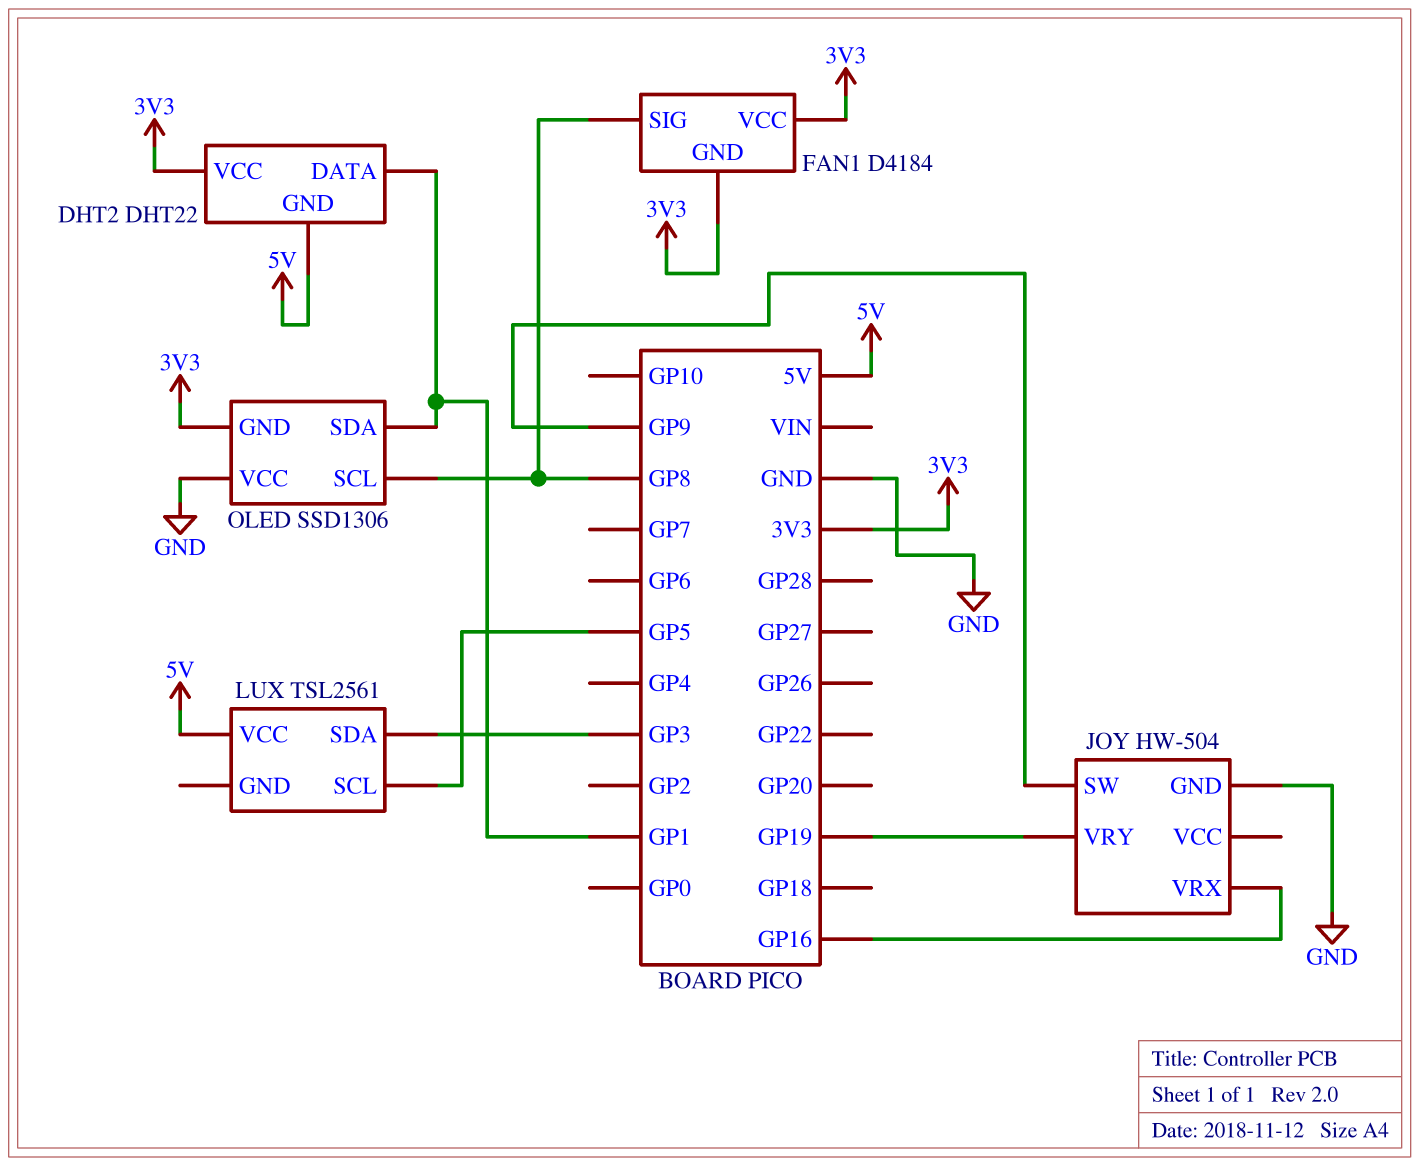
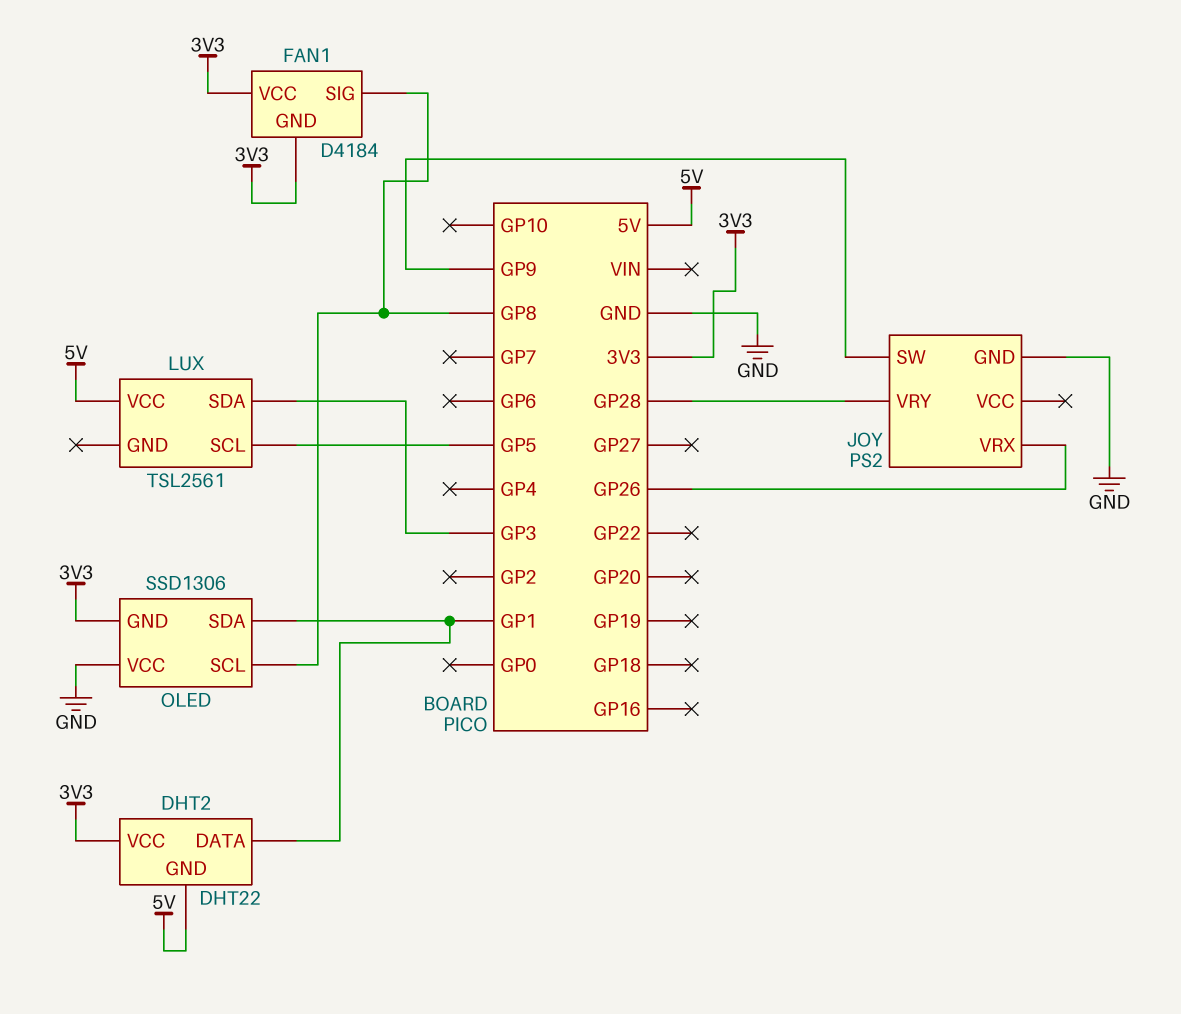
JOY: HW-504 -> PS2
JOY pin VRX: GP16 -> GP26
JOY pin VRY: GP19 -> GP28

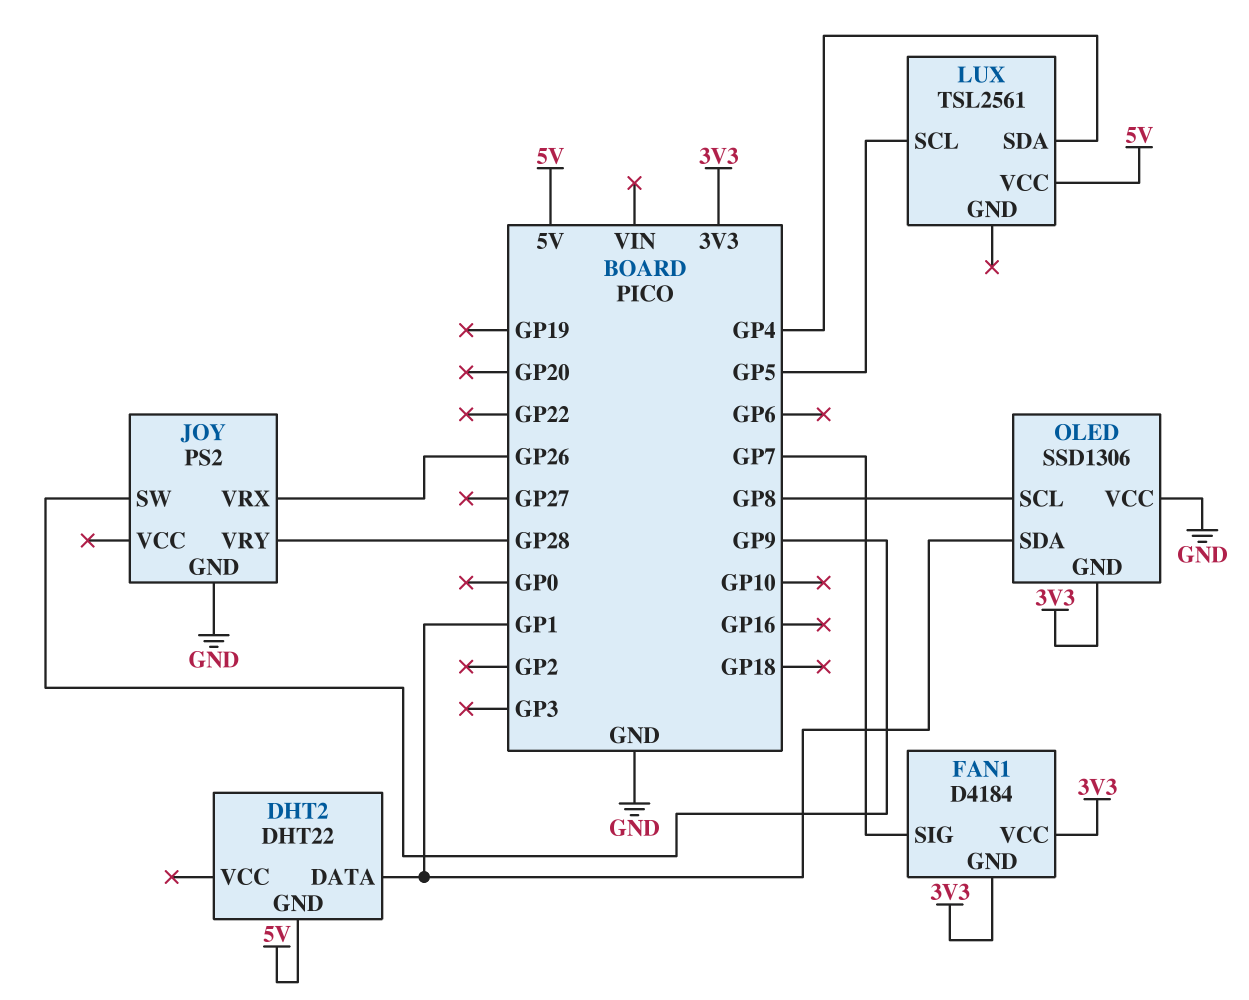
DHT2 pin VCC: 3V3 -> none
FAN1 pin SIG: GP8 -> GP7
LUX pin SDA: GP3 -> GP4

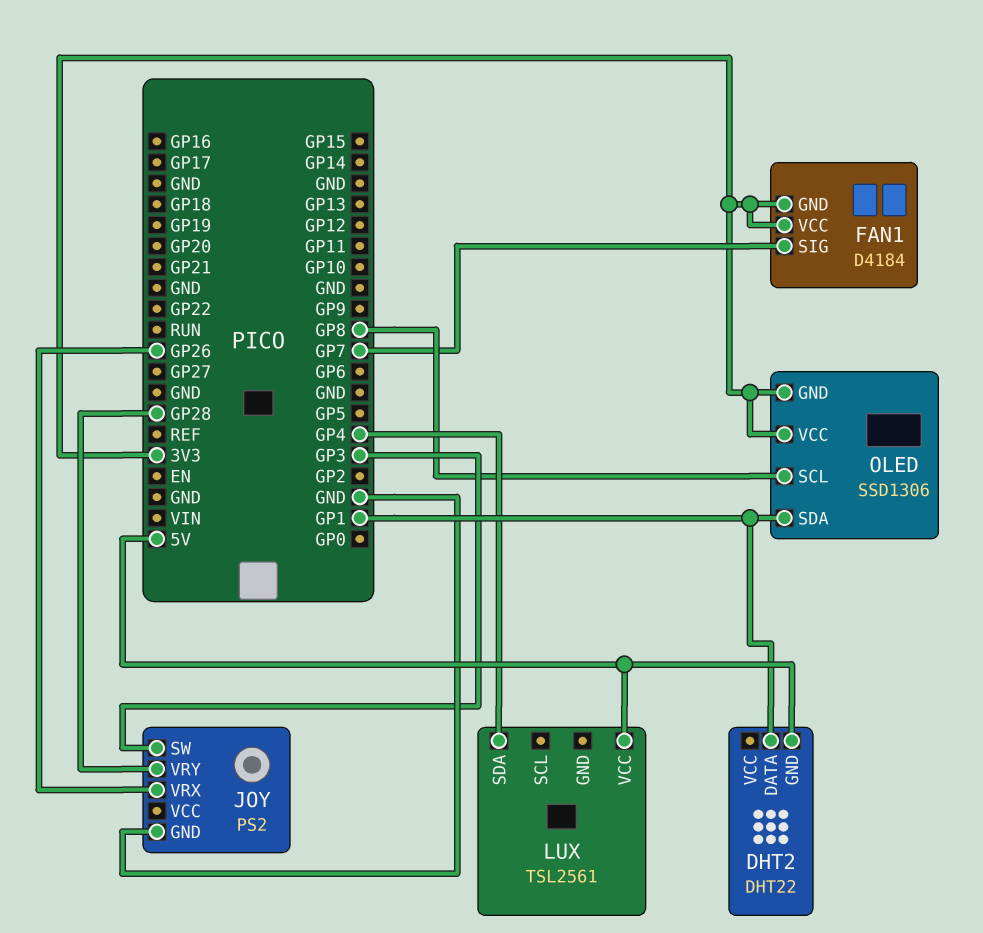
JOY pin SW: GP9 -> GP3
LUX pin SCL: GP5 -> none
OLED pin VCC: GND -> 3V3

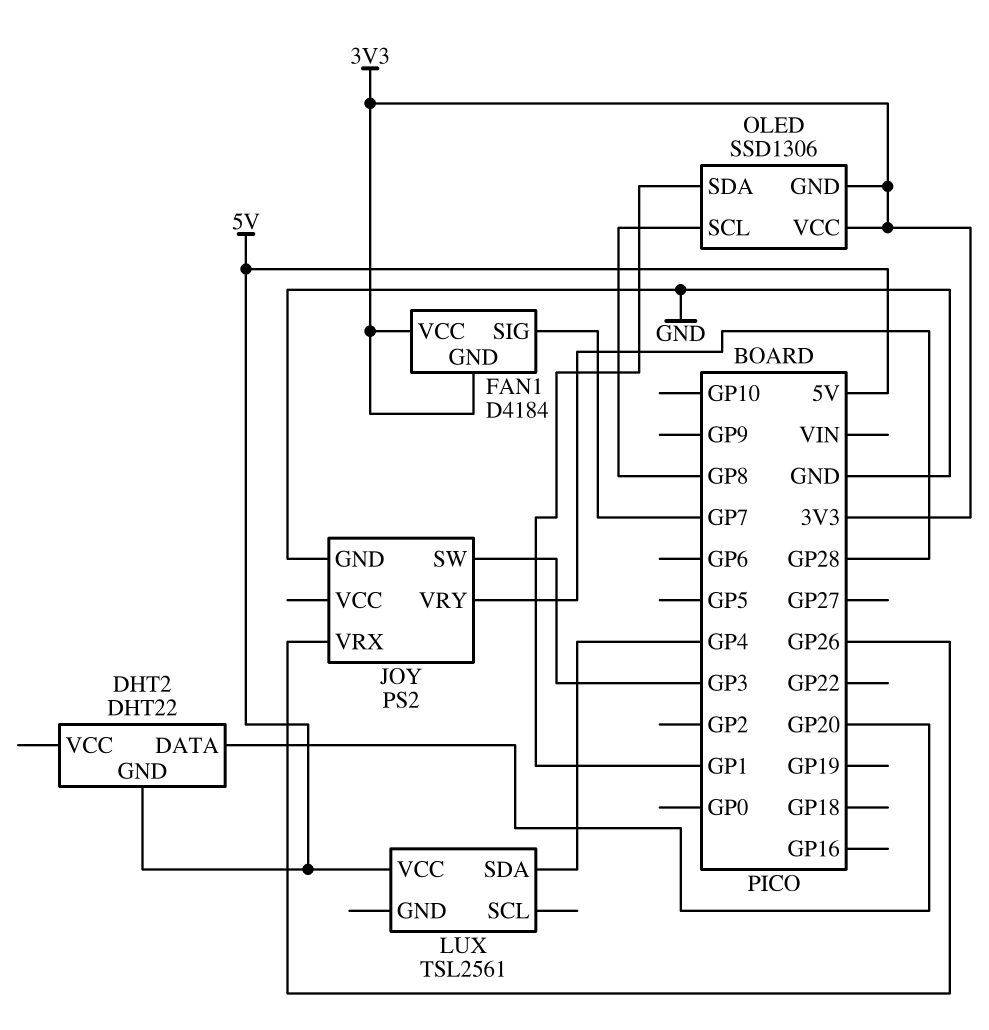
DHT2 pin DATA: GP1 -> GP20

